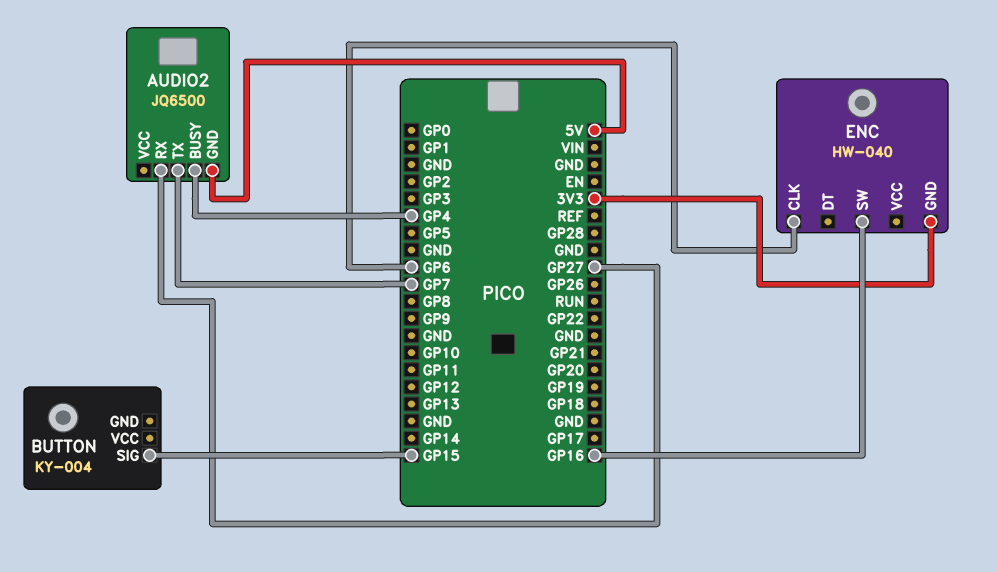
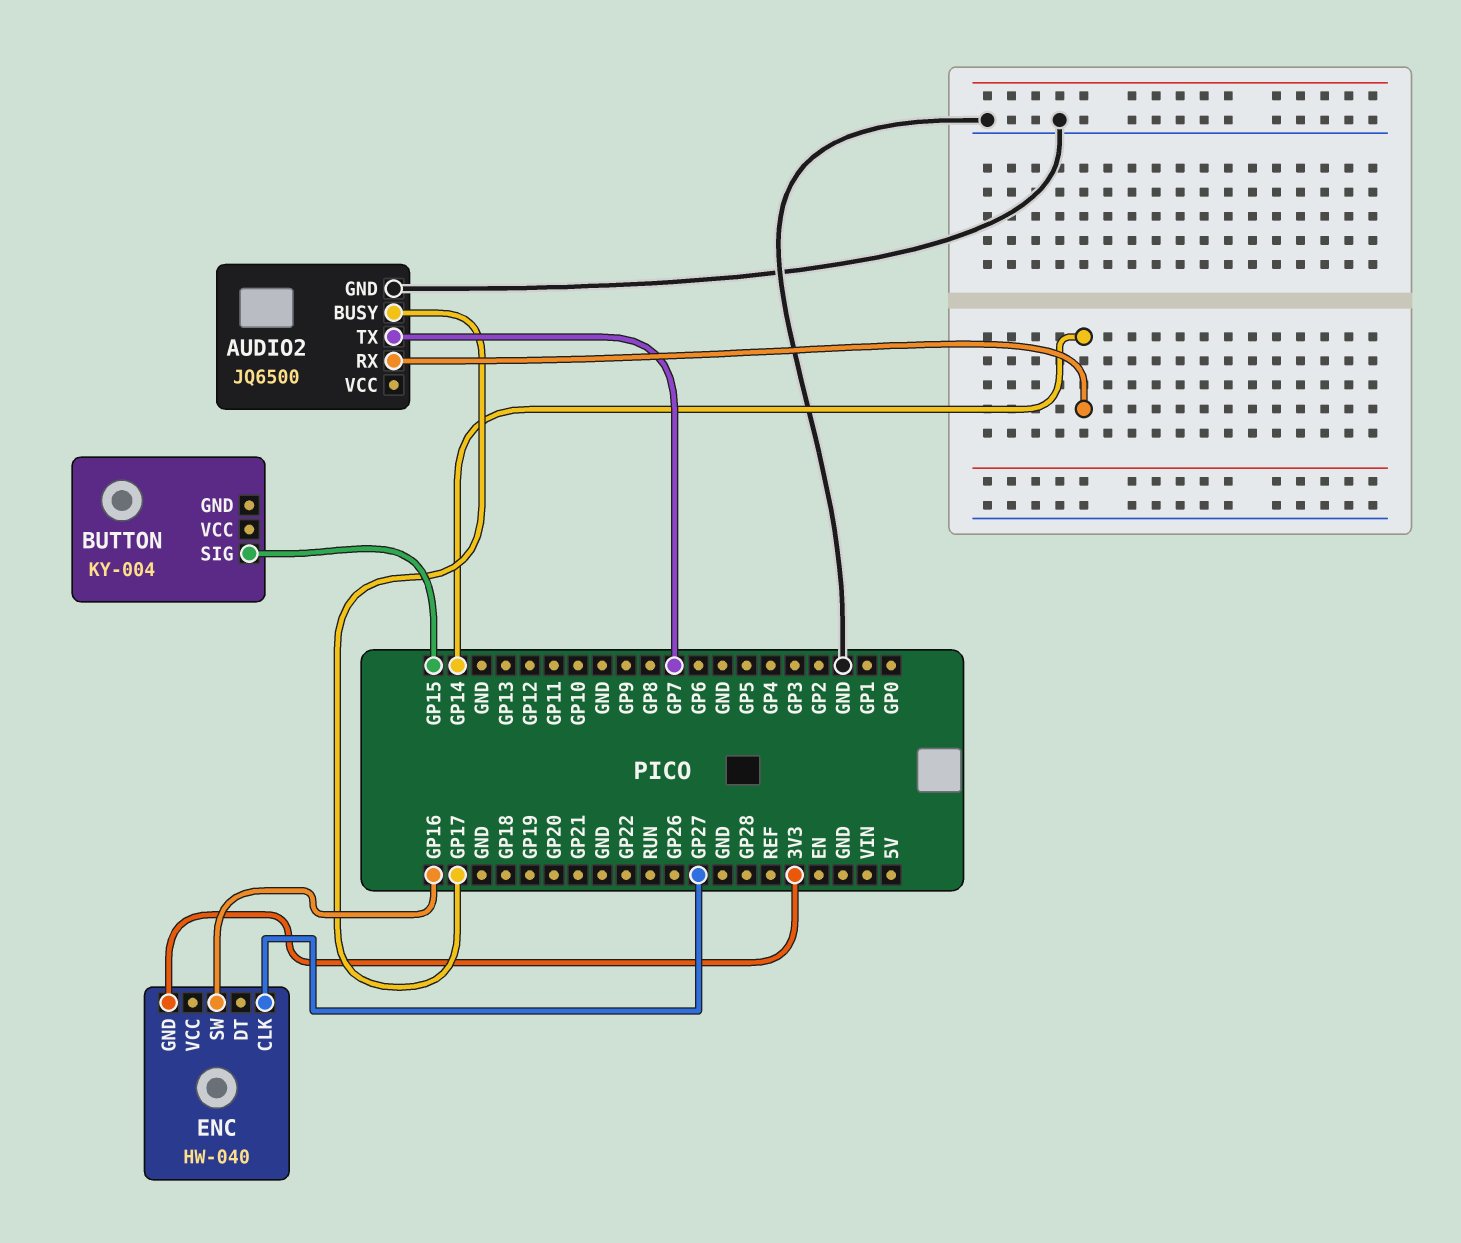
AUDIO2 pin BUSY: GP4 -> GP17
AUDIO2 pin GND: 5V -> GND
AUDIO2 pin RX: GP27 -> GP14
ENC pin CLK: GP6 -> GP27

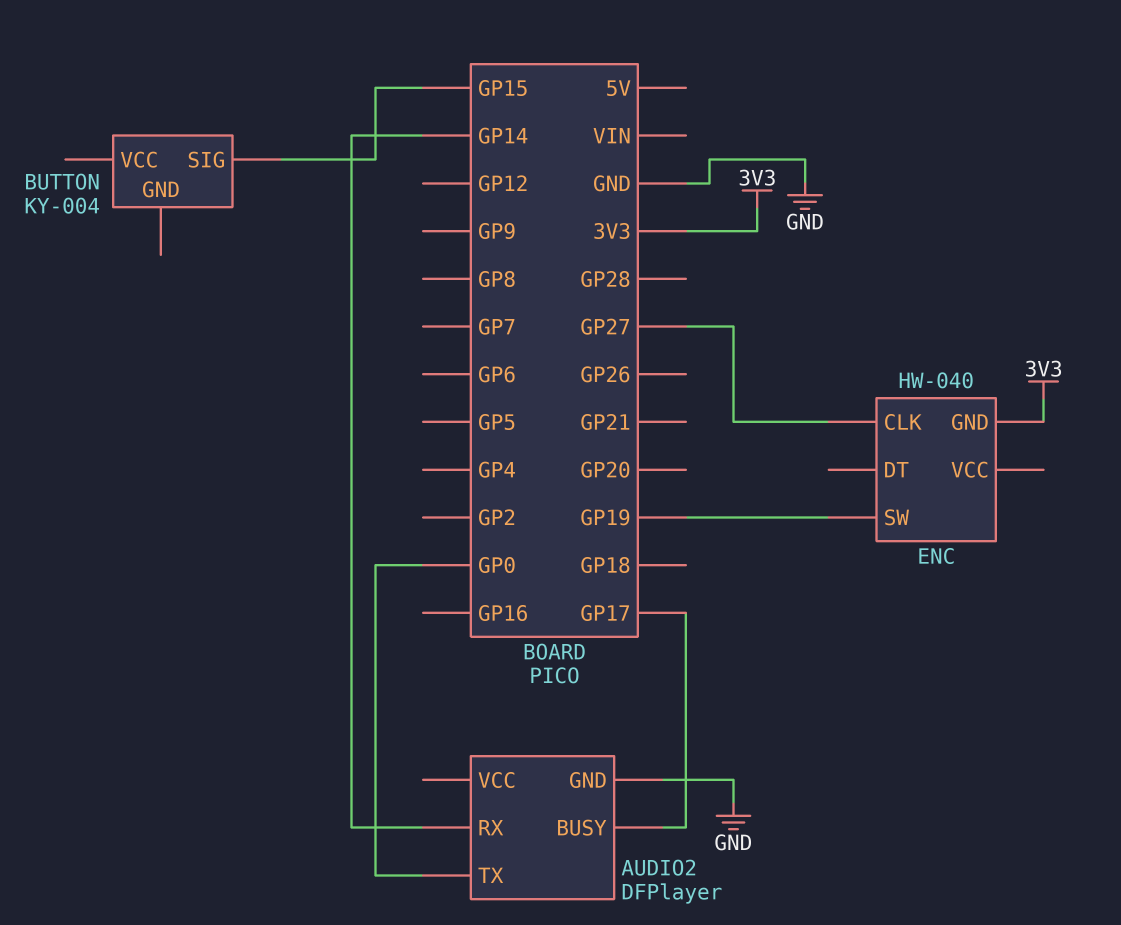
AUDIO2: JQ6500 -> DFPlayer
AUDIO2 pin TX: GP7 -> GP0
ENC pin SW: GP16 -> GP19

